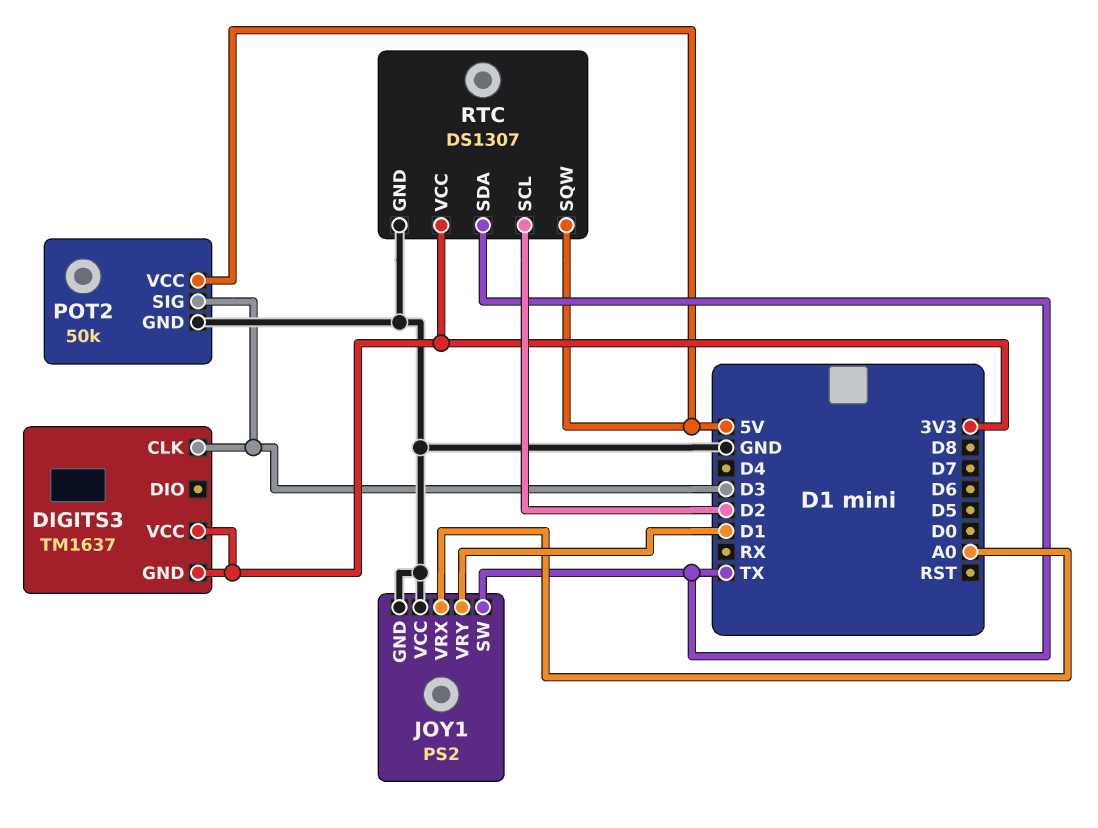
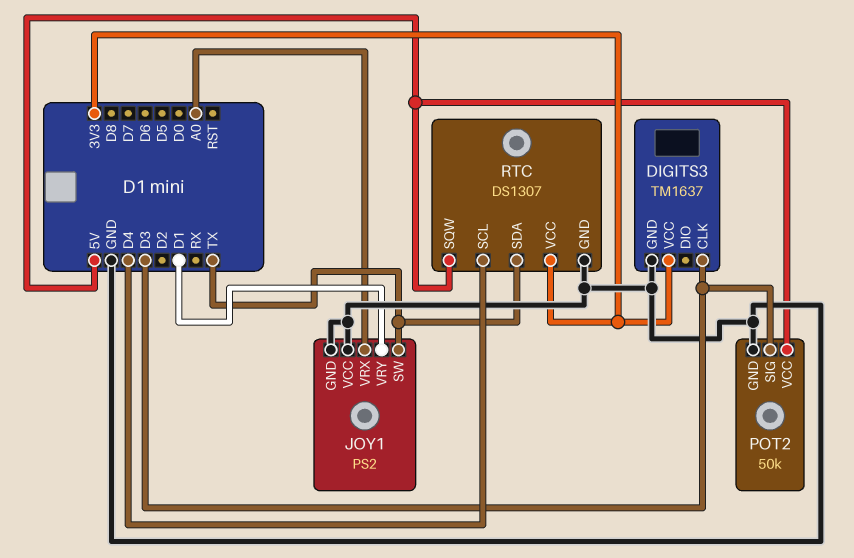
DIGITS3 pin GND: 3V3 -> GND
RTC pin SCL: D2 -> D4

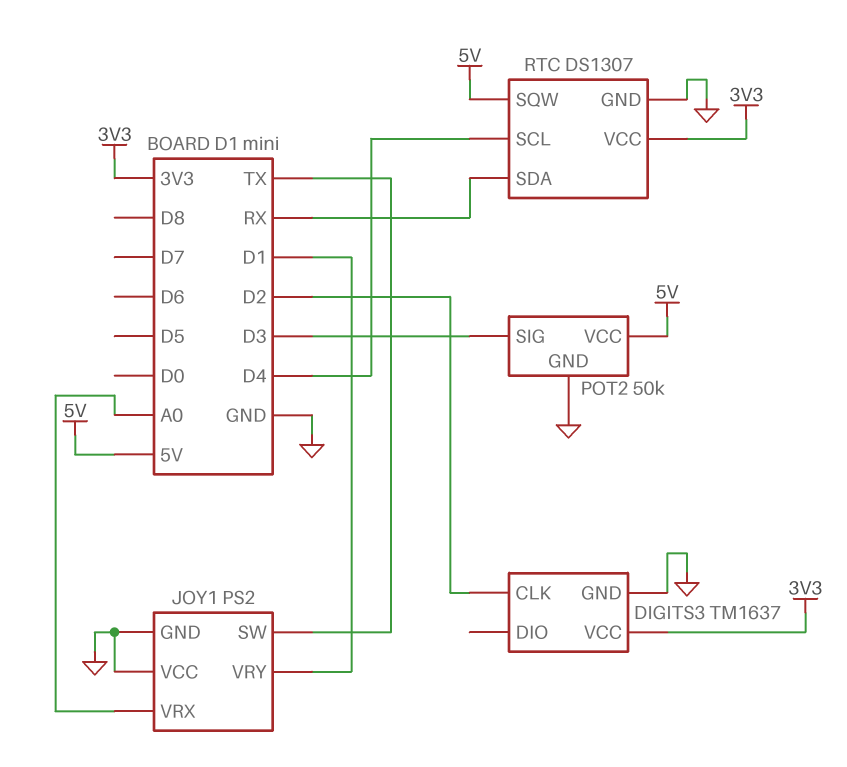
DIGITS3 pin CLK: D3 -> D2
RTC pin SDA: TX -> RX

